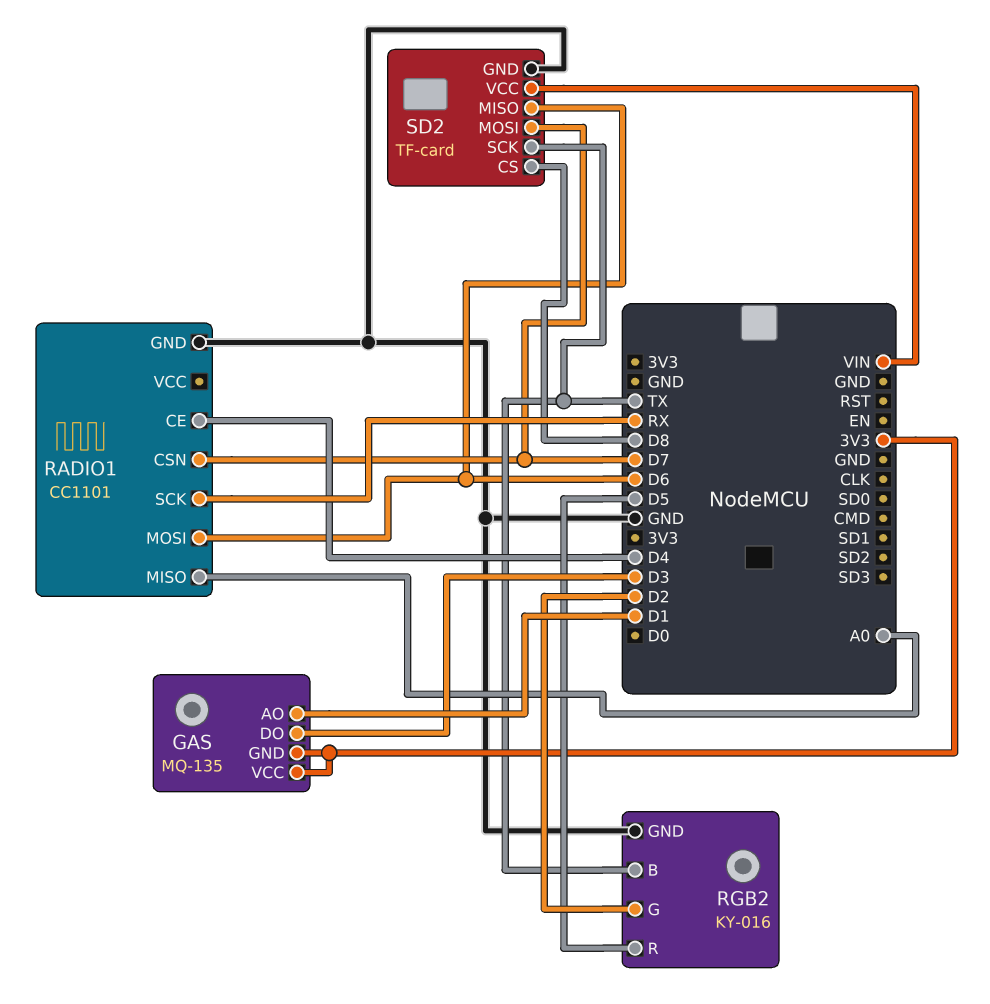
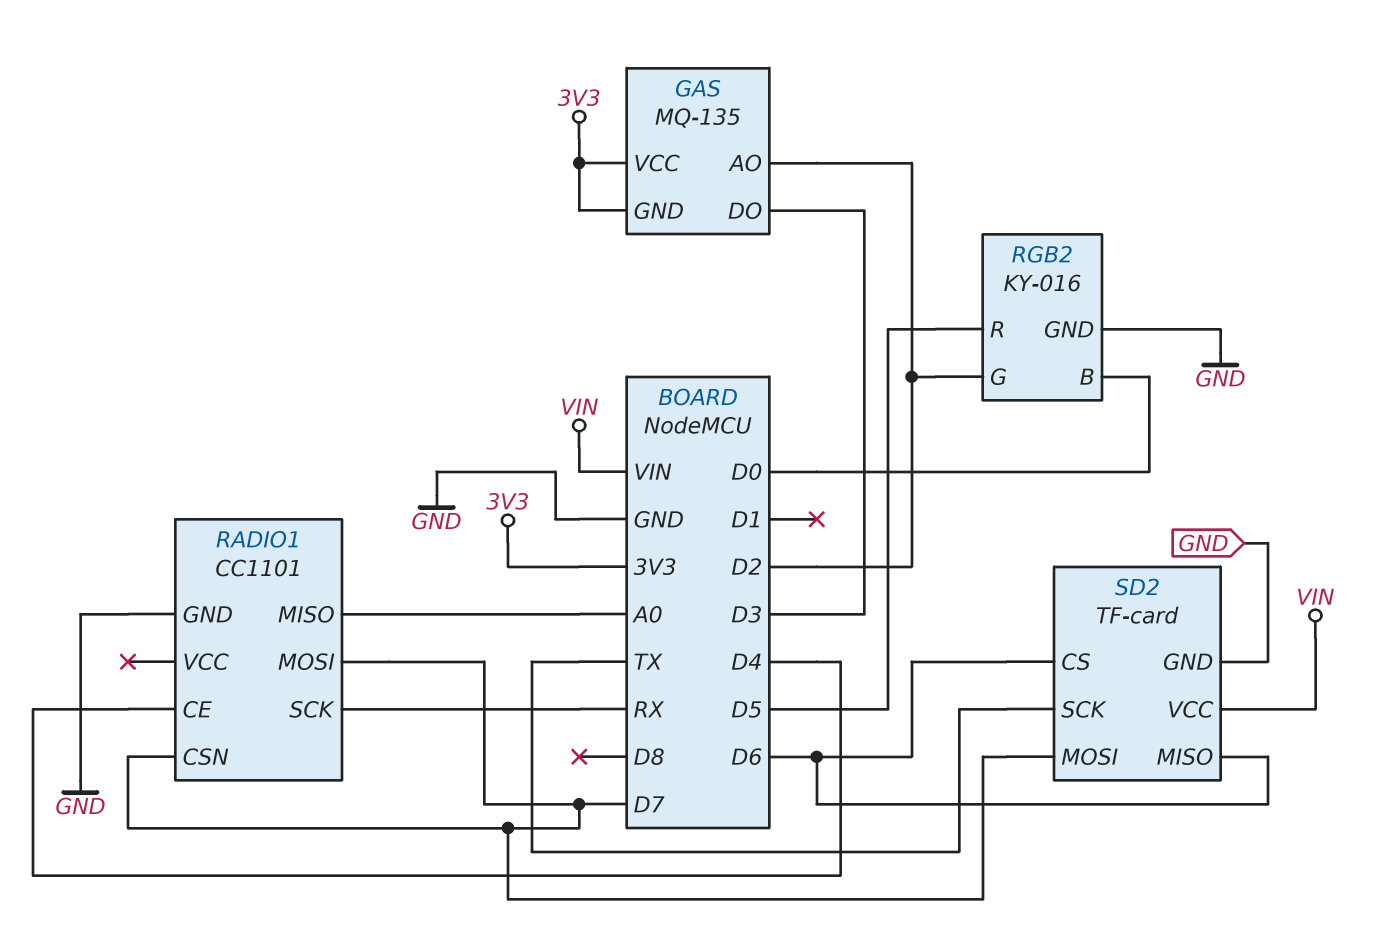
GAS pin AO: D1 -> D2
RADIO1 pin MOSI: D6 -> D7
RGB2 pin B: TX -> D0
SD2 pin CS: D8 -> D6

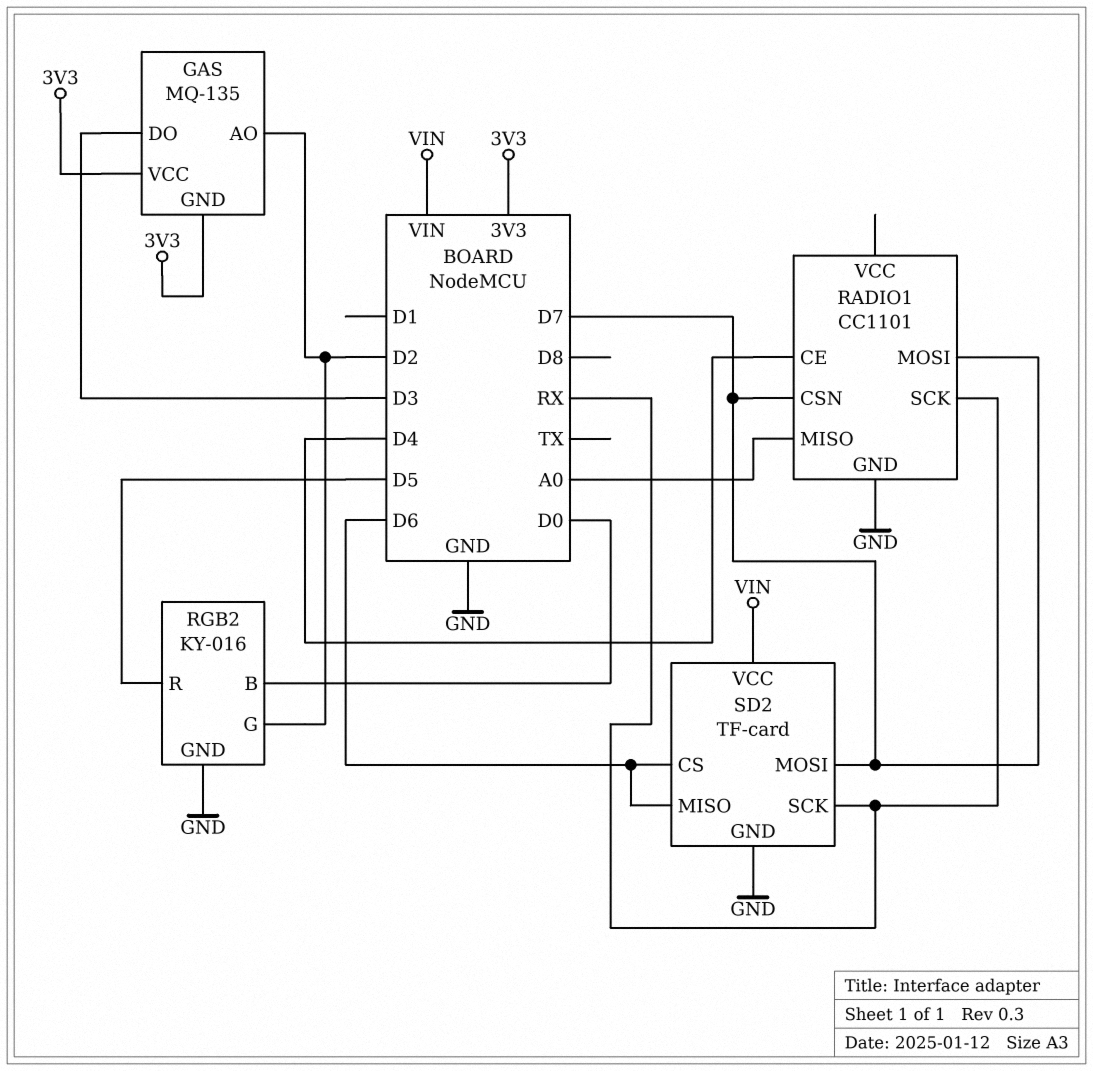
SD2 pin SCK: TX -> RX

